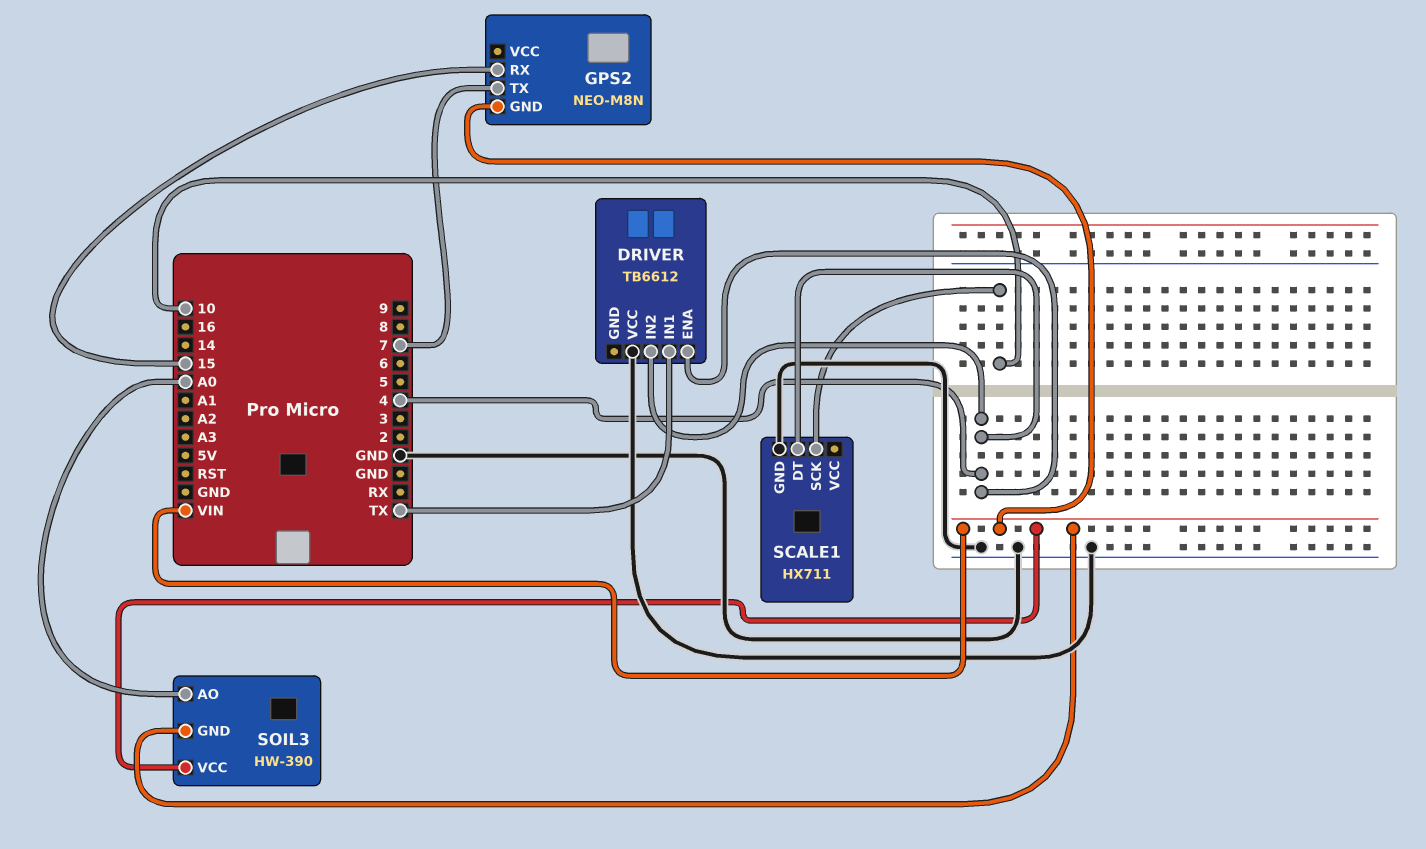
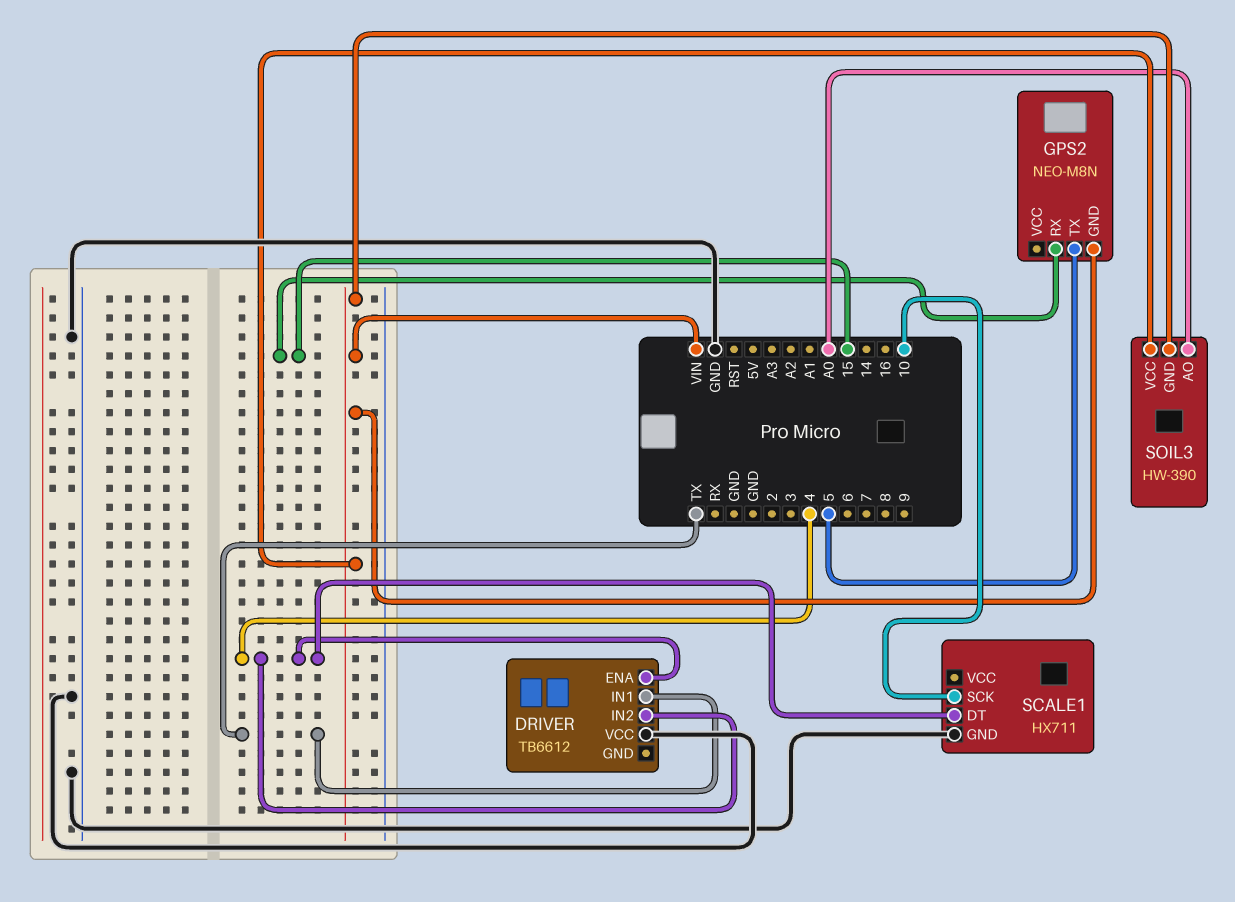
GPS2 pin TX: 7 -> 5

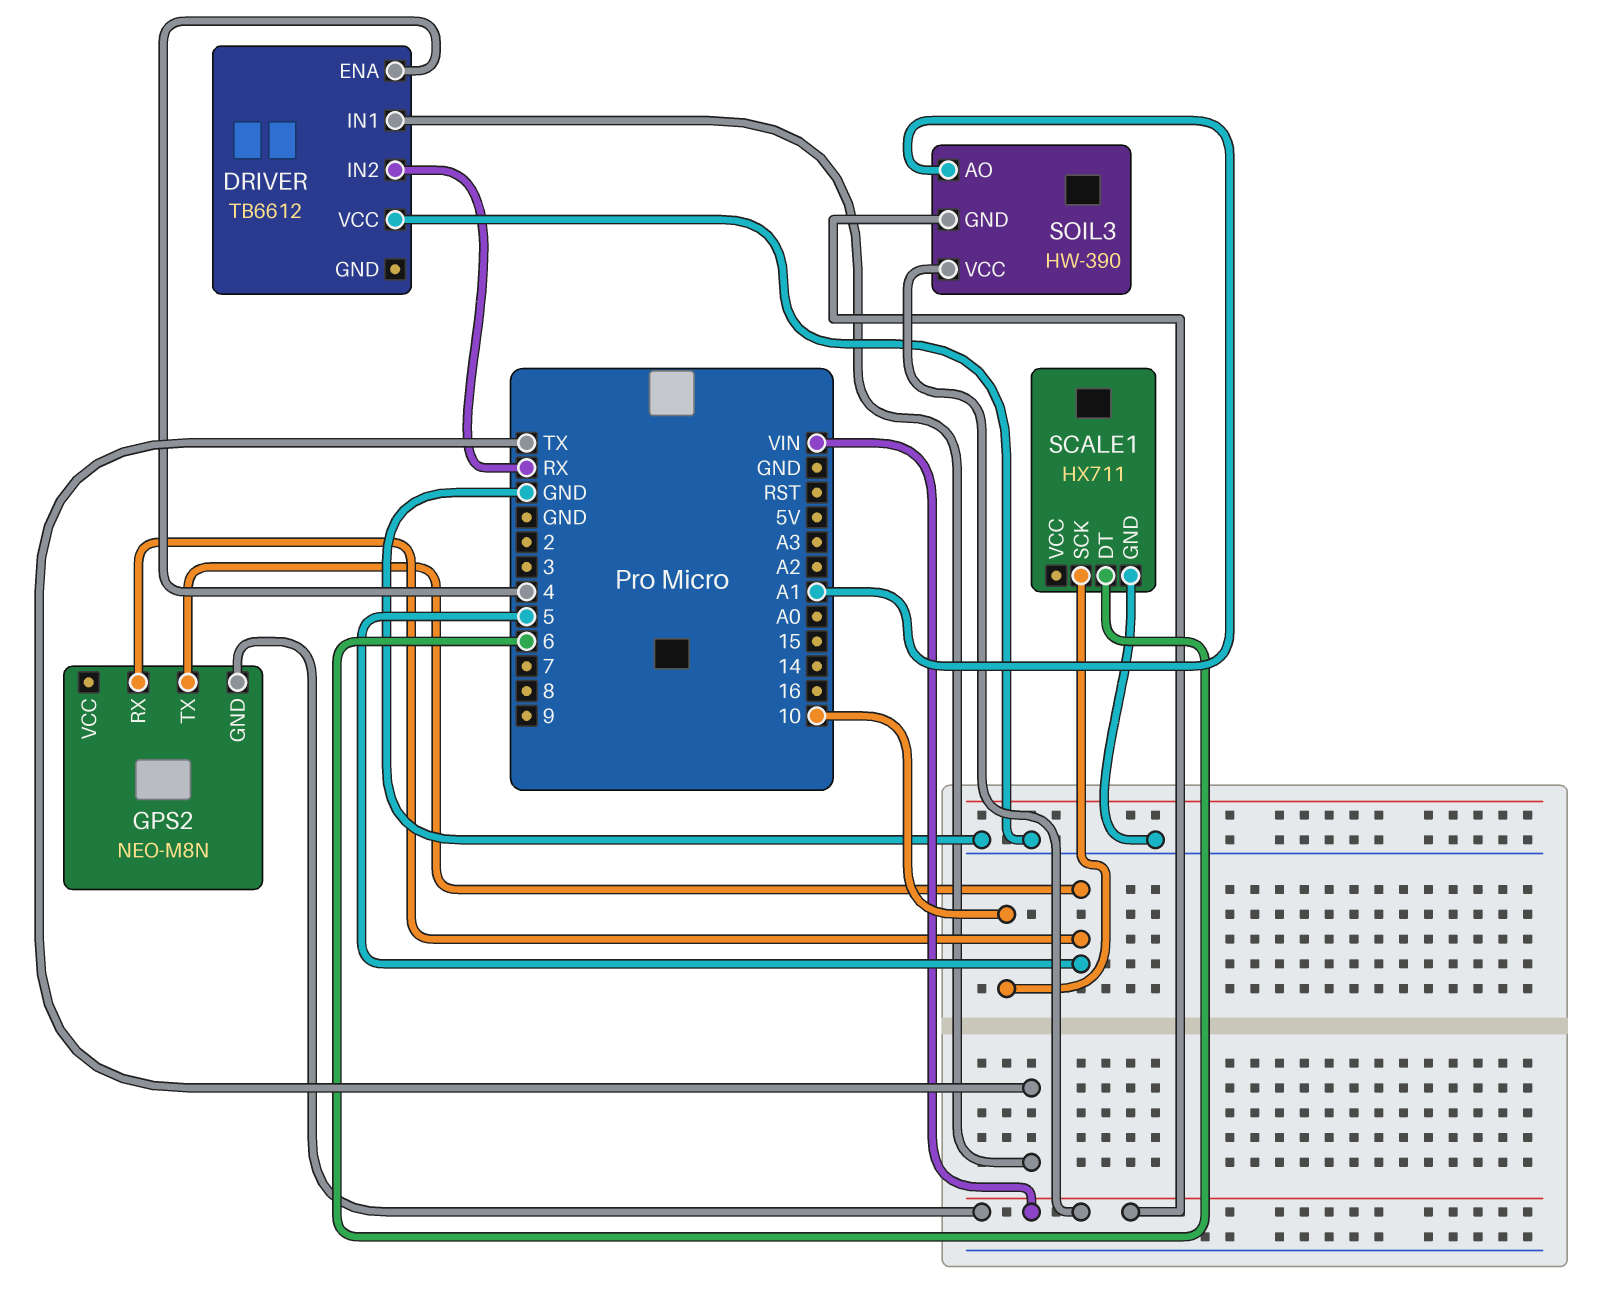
DRIVER pin IN2: 4 -> RX
GPS2 pin RX: 15 -> 5
SCALE1 pin DT: 4 -> 6
SOIL3 pin AO: A0 -> A1

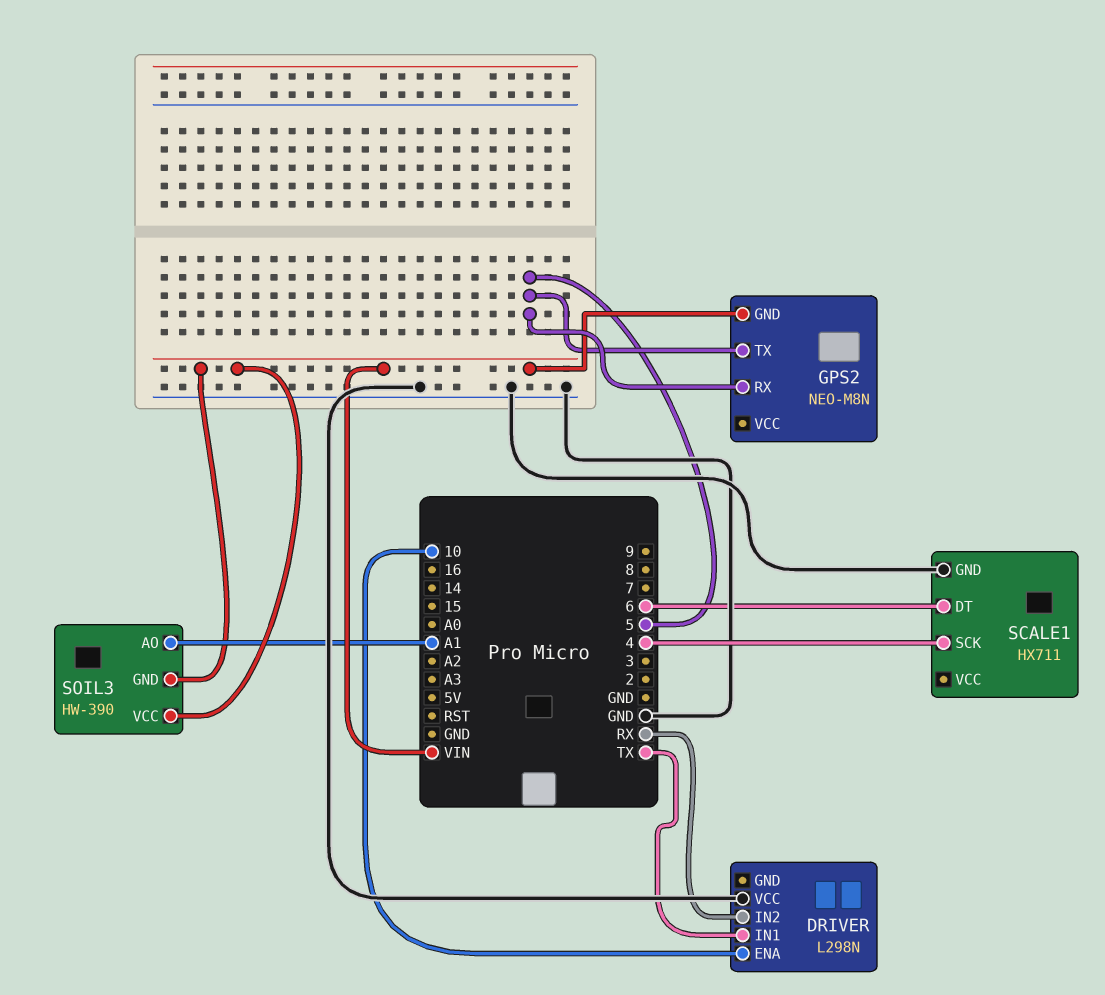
DRIVER: TB6612 -> L298N
DRIVER pin ENA: 4 -> 10
SCALE1 pin SCK: 10 -> 4

